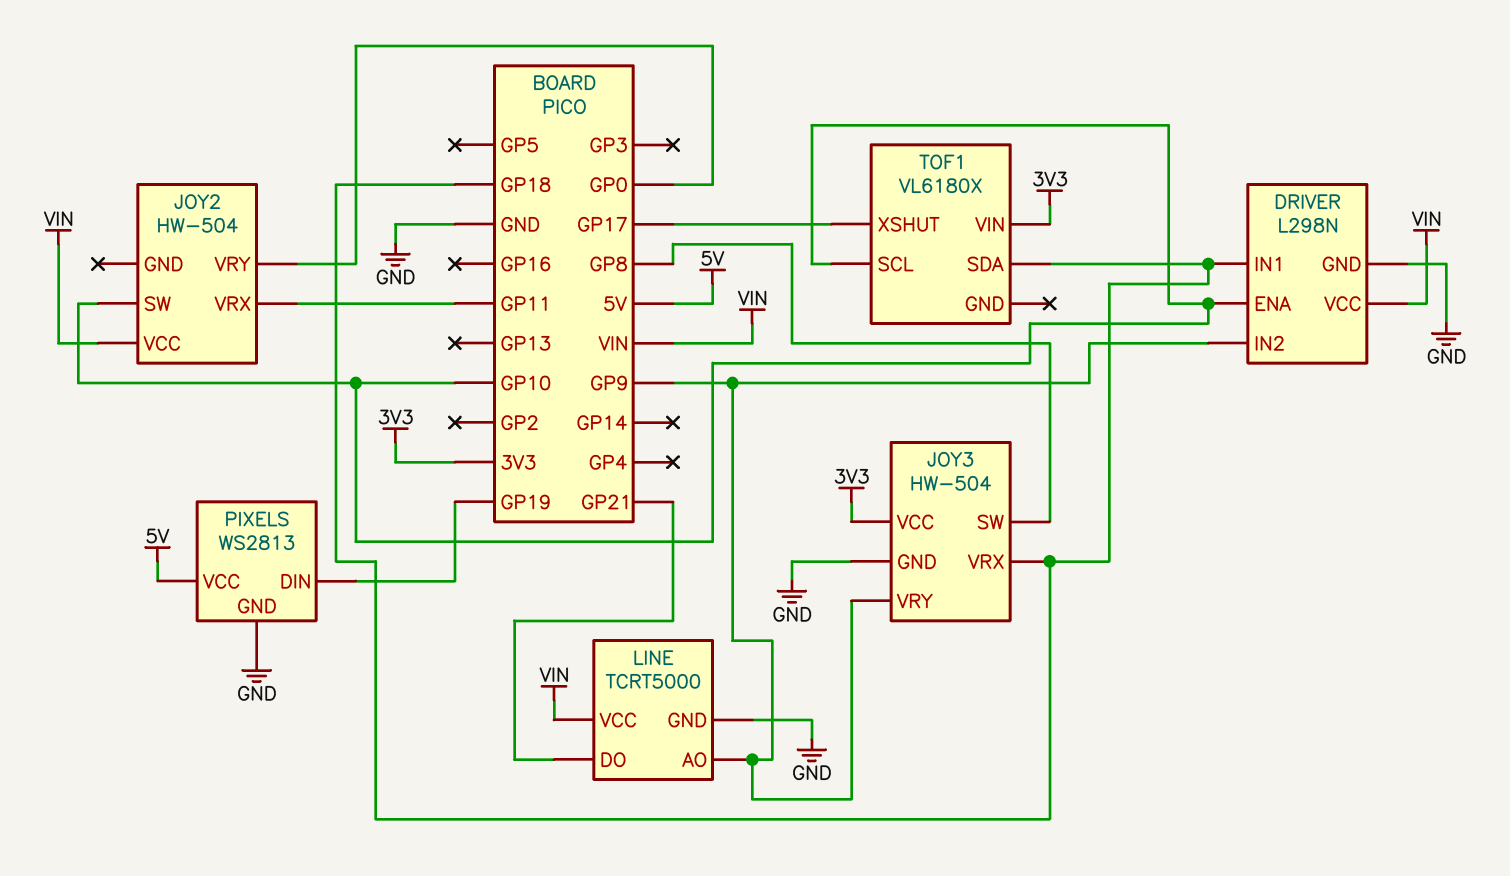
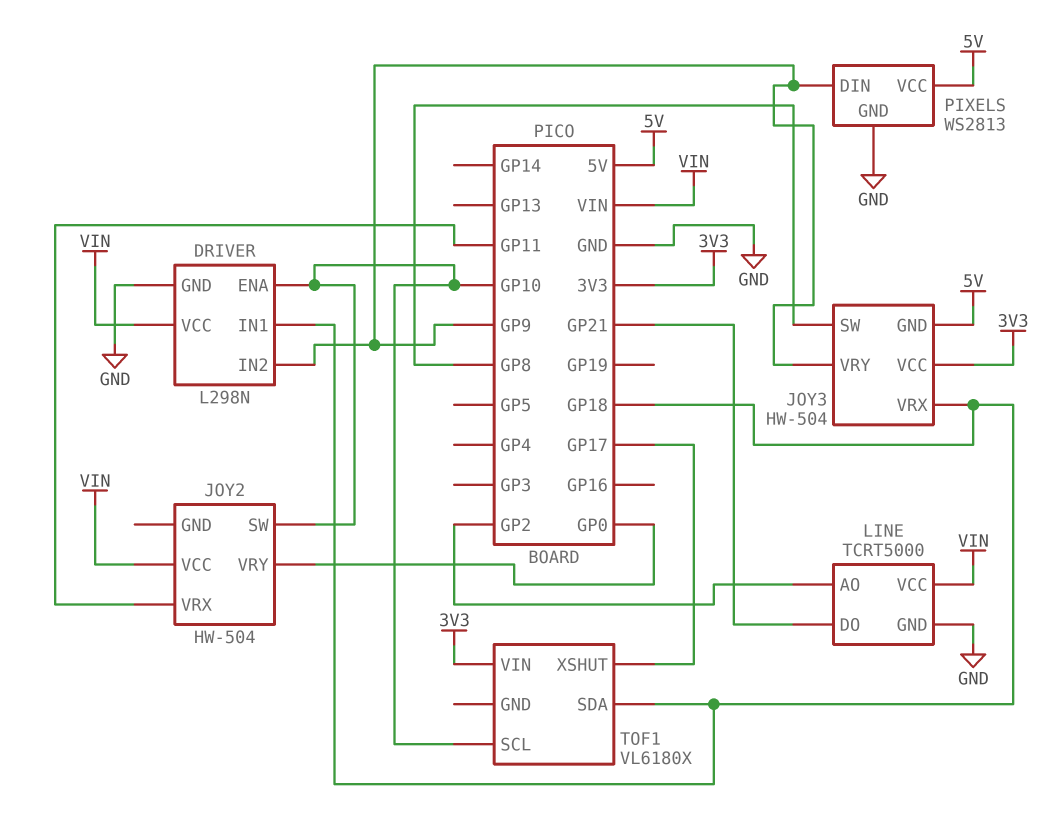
JOY3 pin GND: GND -> 5V
LINE pin AO: GP9 -> GP2
PIXELS pin DIN: GP19 -> GP9

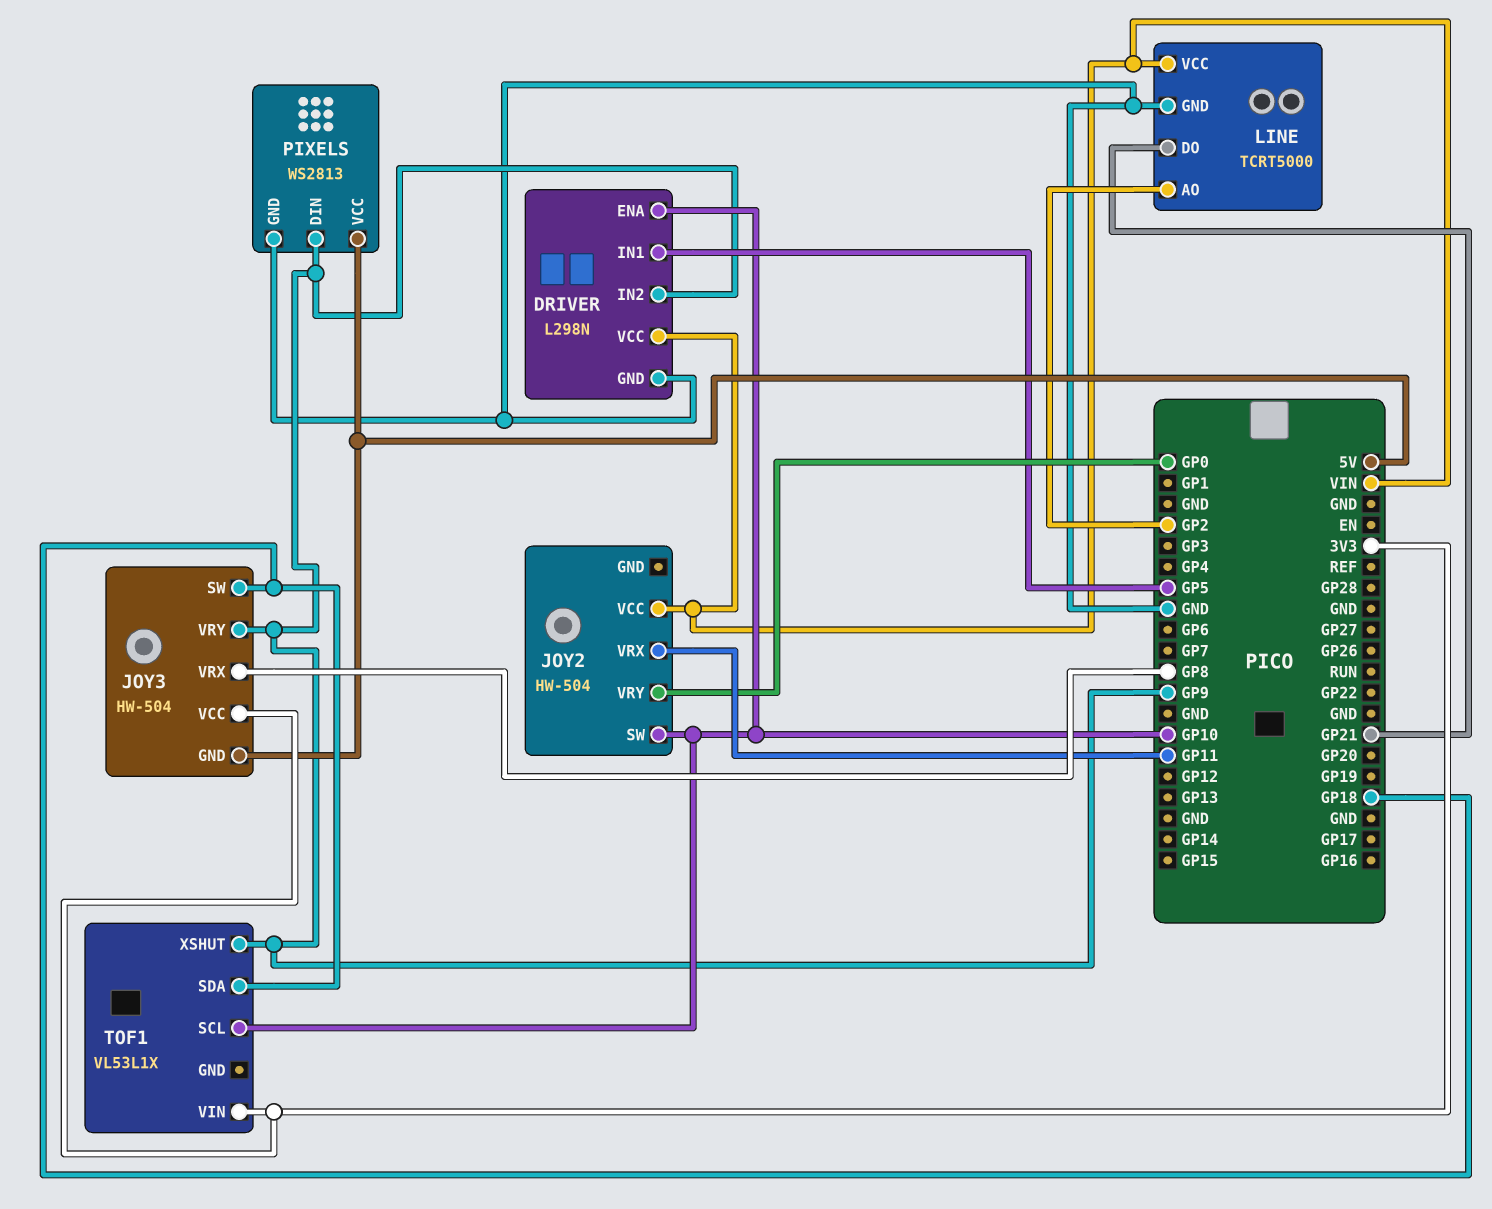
DRIVER pin IN1: GP18 -> GP5
JOY3 pin SW: GP8 -> GP18
JOY3 pin VRX: GP18 -> GP8
TOF1: VL6180X -> VL53L1X
TOF1 pin XSHUT: GP17 -> GP9

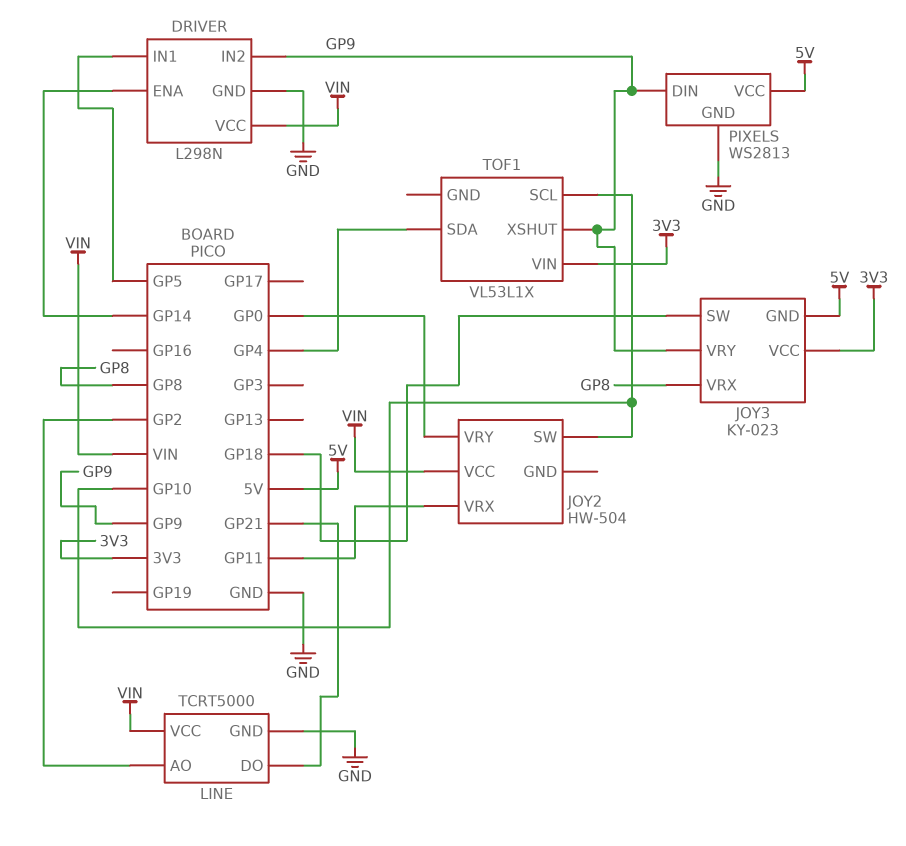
DRIVER pin ENA: GP10 -> GP14
JOY3: HW-504 -> KY-023
TOF1 pin SDA: GP18 -> GP4

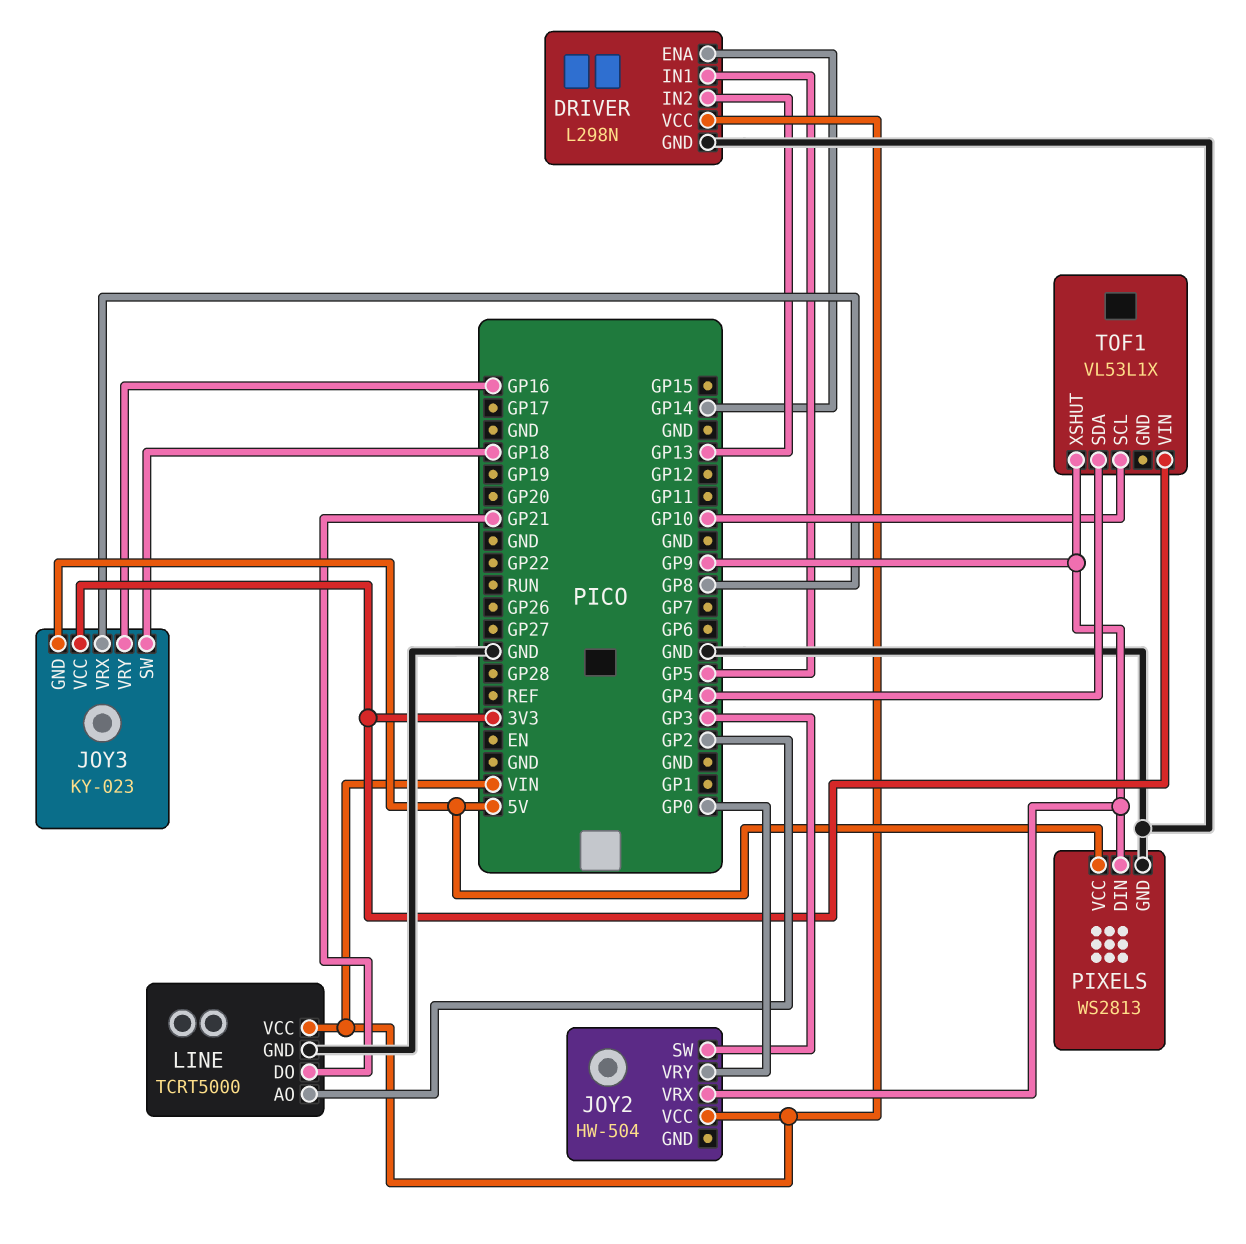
DRIVER pin IN2: GP9 -> GP13
JOY2 pin SW: GP10 -> GP3
JOY2 pin VRX: GP11 -> GP9
JOY3 pin VRY: GP9 -> GP16

